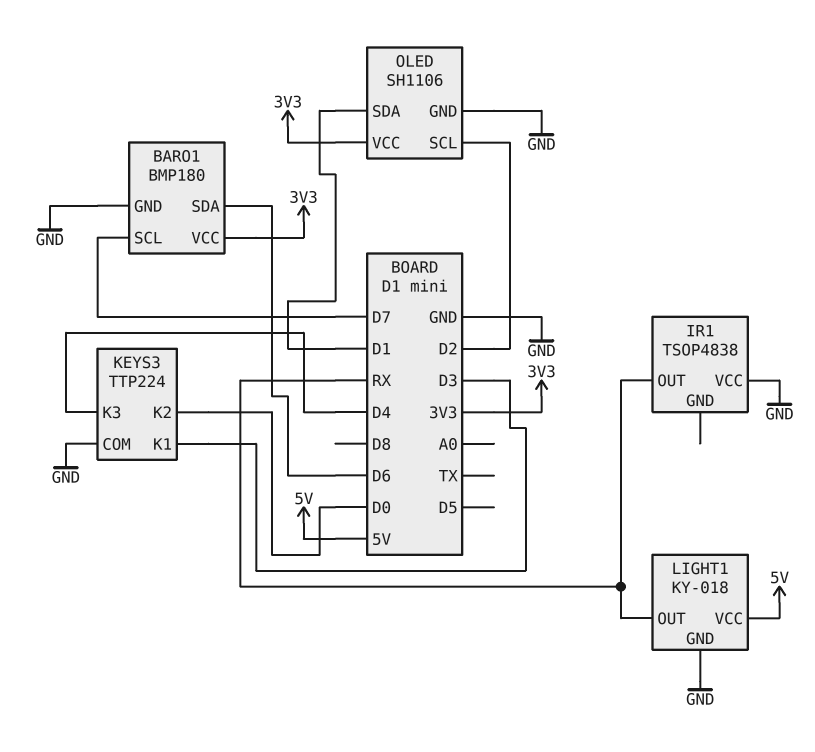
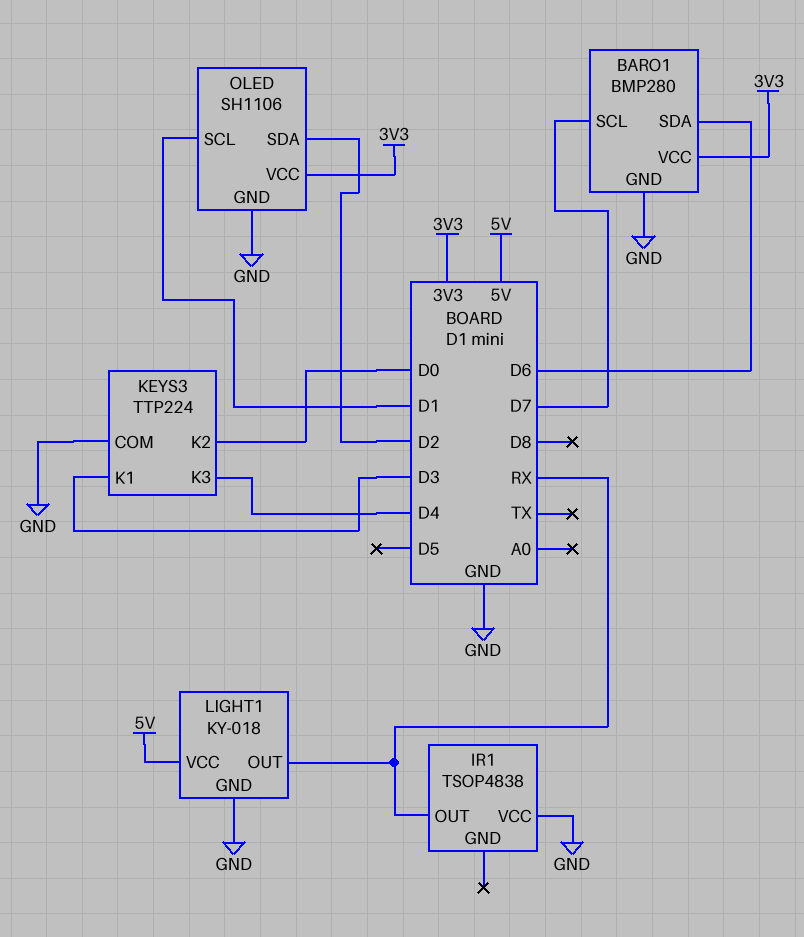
BARO1: BMP180 -> BMP280
OLED pin SCL: D2 -> D1
OLED pin SDA: D1 -> D2

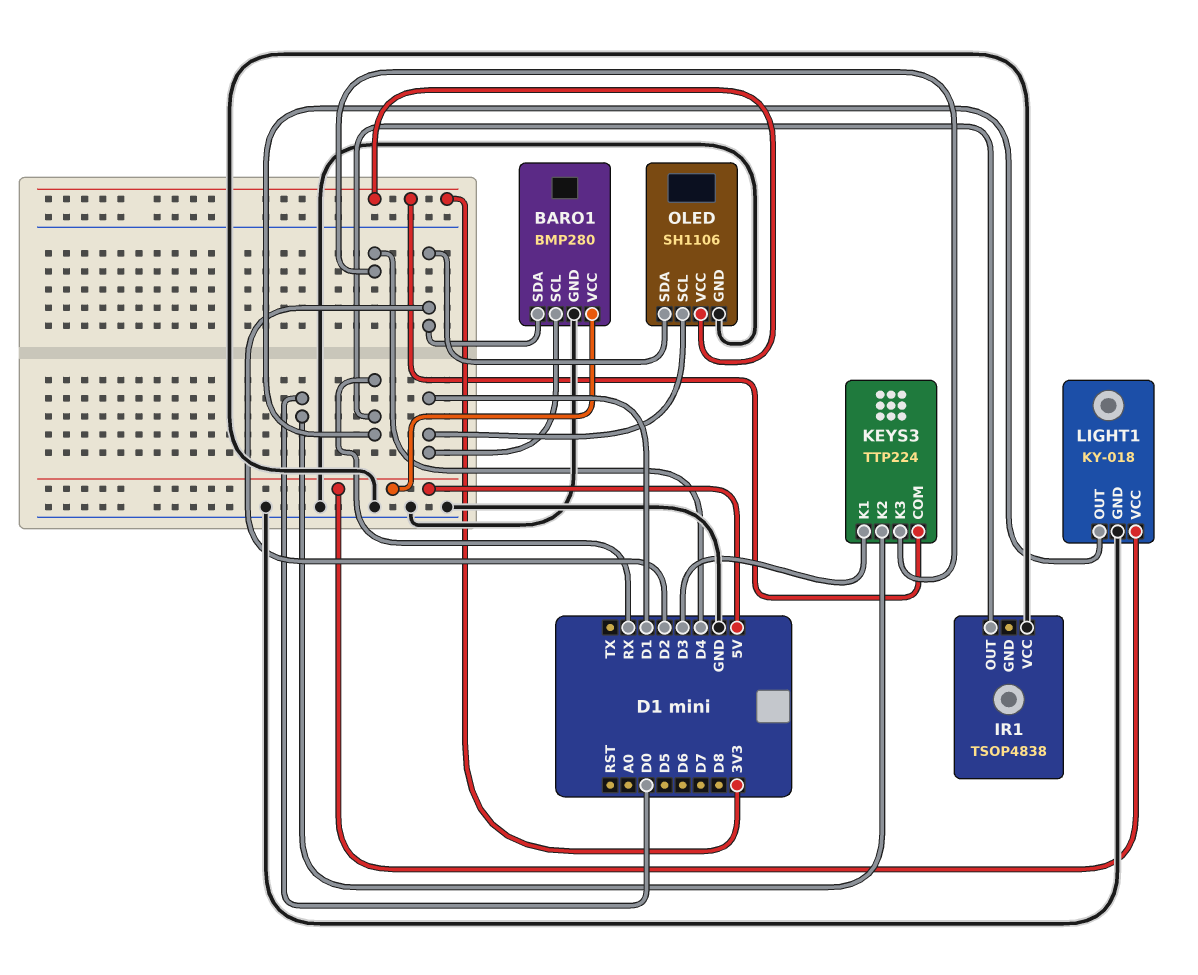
BARO1 pin SCL: D7 -> D1
BARO1 pin SDA: D6 -> D2
BARO1 pin VCC: 3V3 -> 5V
KEYS3 pin COM: GND -> 3V3

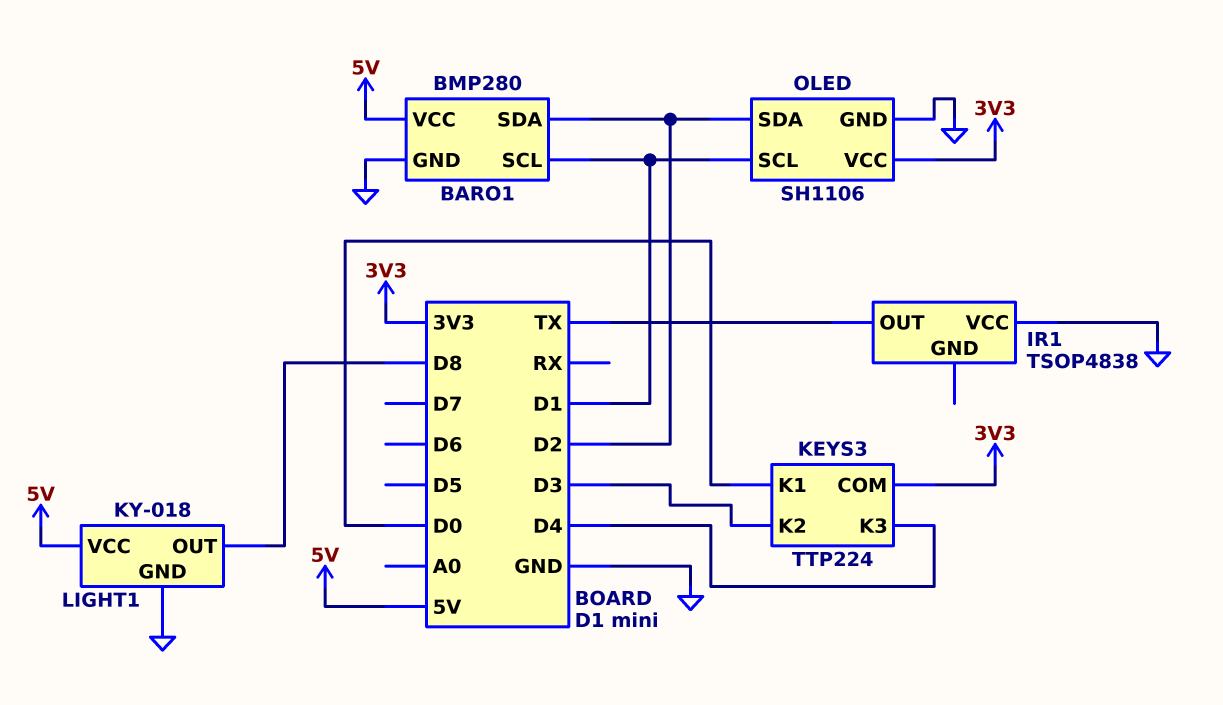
IR1 pin OUT: RX -> TX
KEYS3 pin K1: D3 -> D0
KEYS3 pin K2: D0 -> D3
LIGHT1 pin OUT: RX -> D8

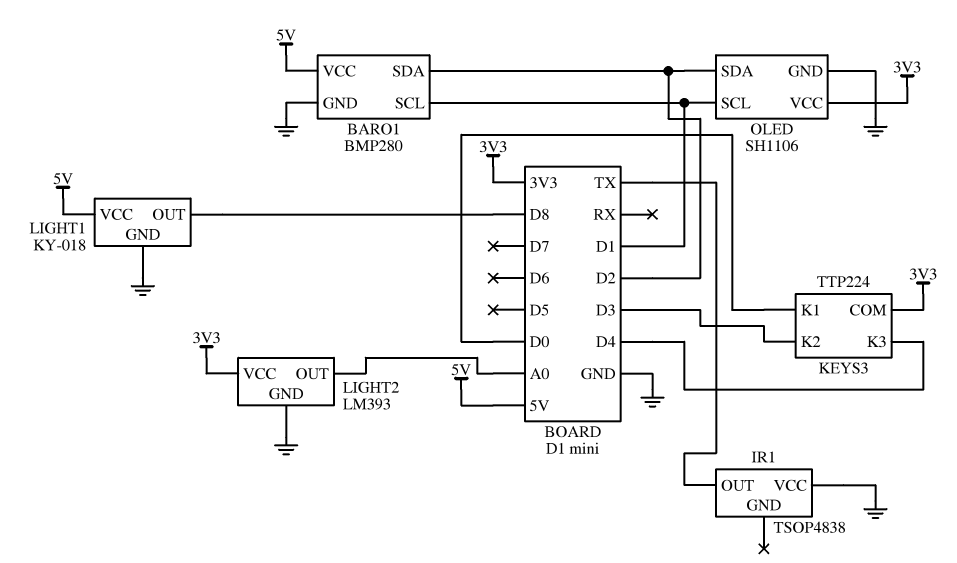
LIGHT2: none -> LM393
LIGHT2 pin GND: none -> GND
LIGHT2 pin OUT: none -> A0
LIGHT2 pin VCC: none -> 3V3

